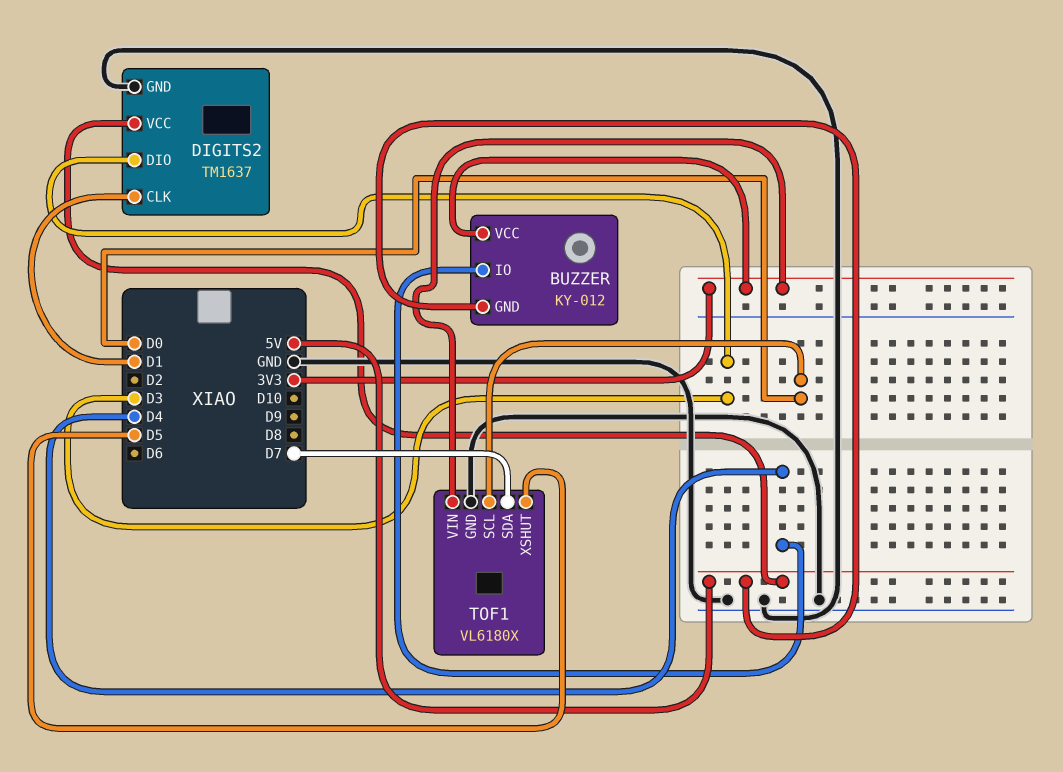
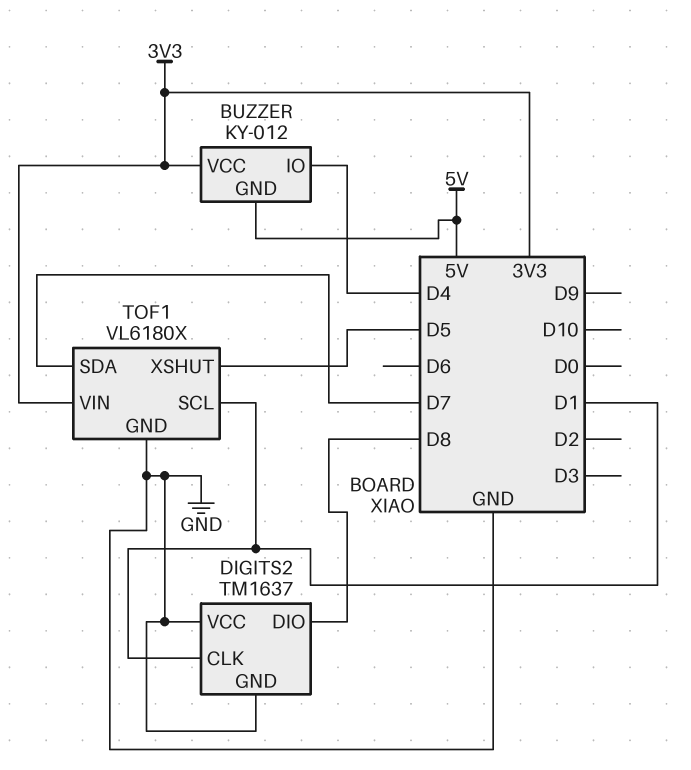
DIGITS2 pin DIO: D3 -> D8
DIGITS2 pin VCC: 5V -> GND
TOF1 pin SCL: D0 -> D1

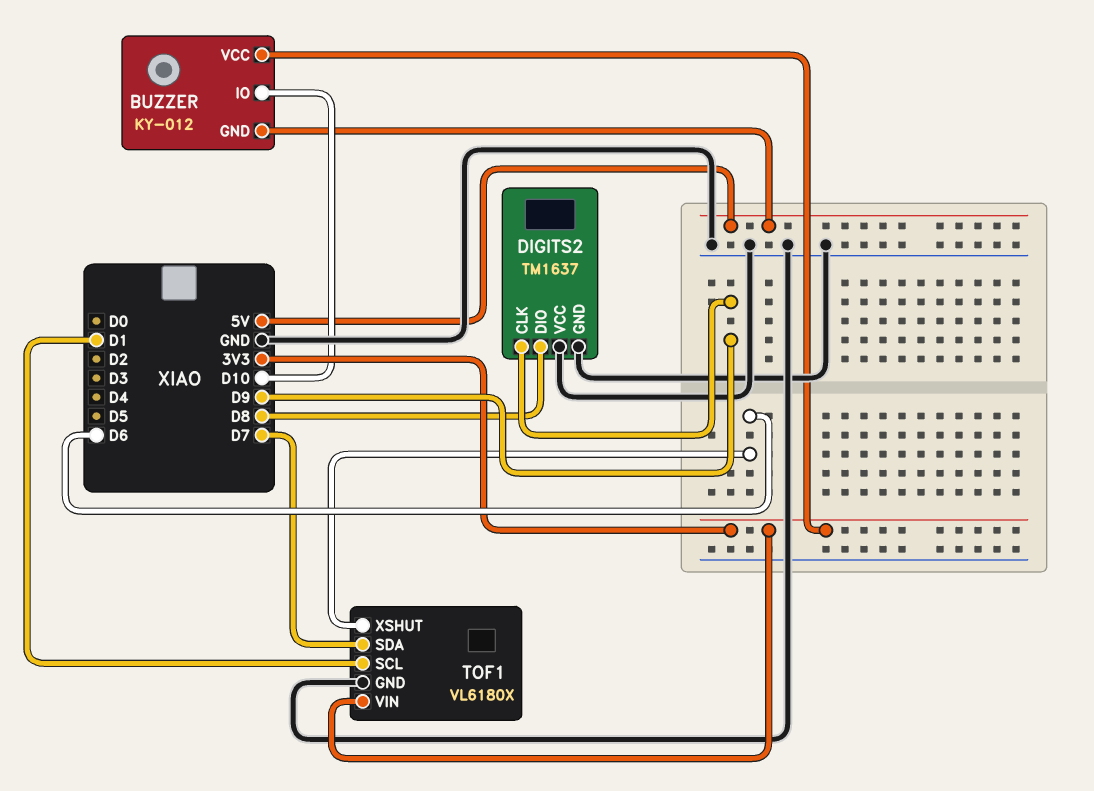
BUZZER pin IO: D4 -> D10
DIGITS2 pin CLK: D1 -> D9
TOF1 pin XSHUT: D5 -> D6

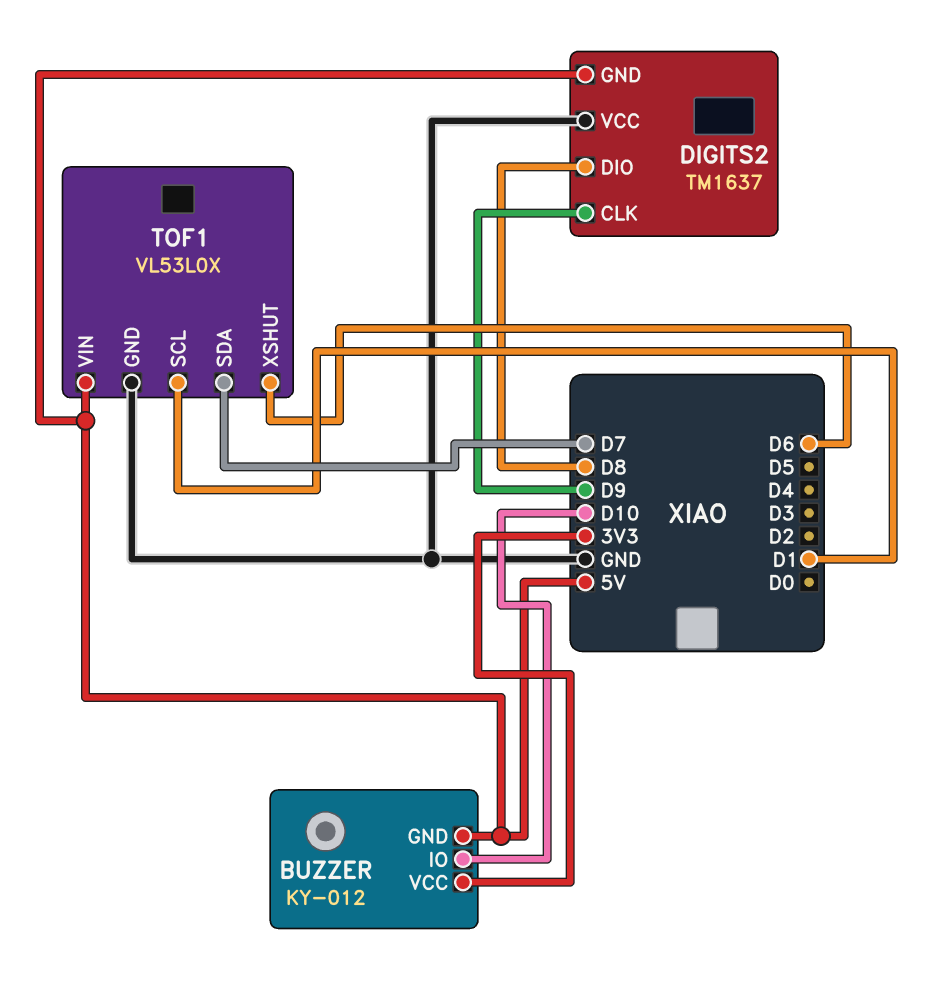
DIGITS2 pin GND: GND -> 5V
TOF1: VL6180X -> VL53L0X
TOF1 pin VIN: 3V3 -> 5V

